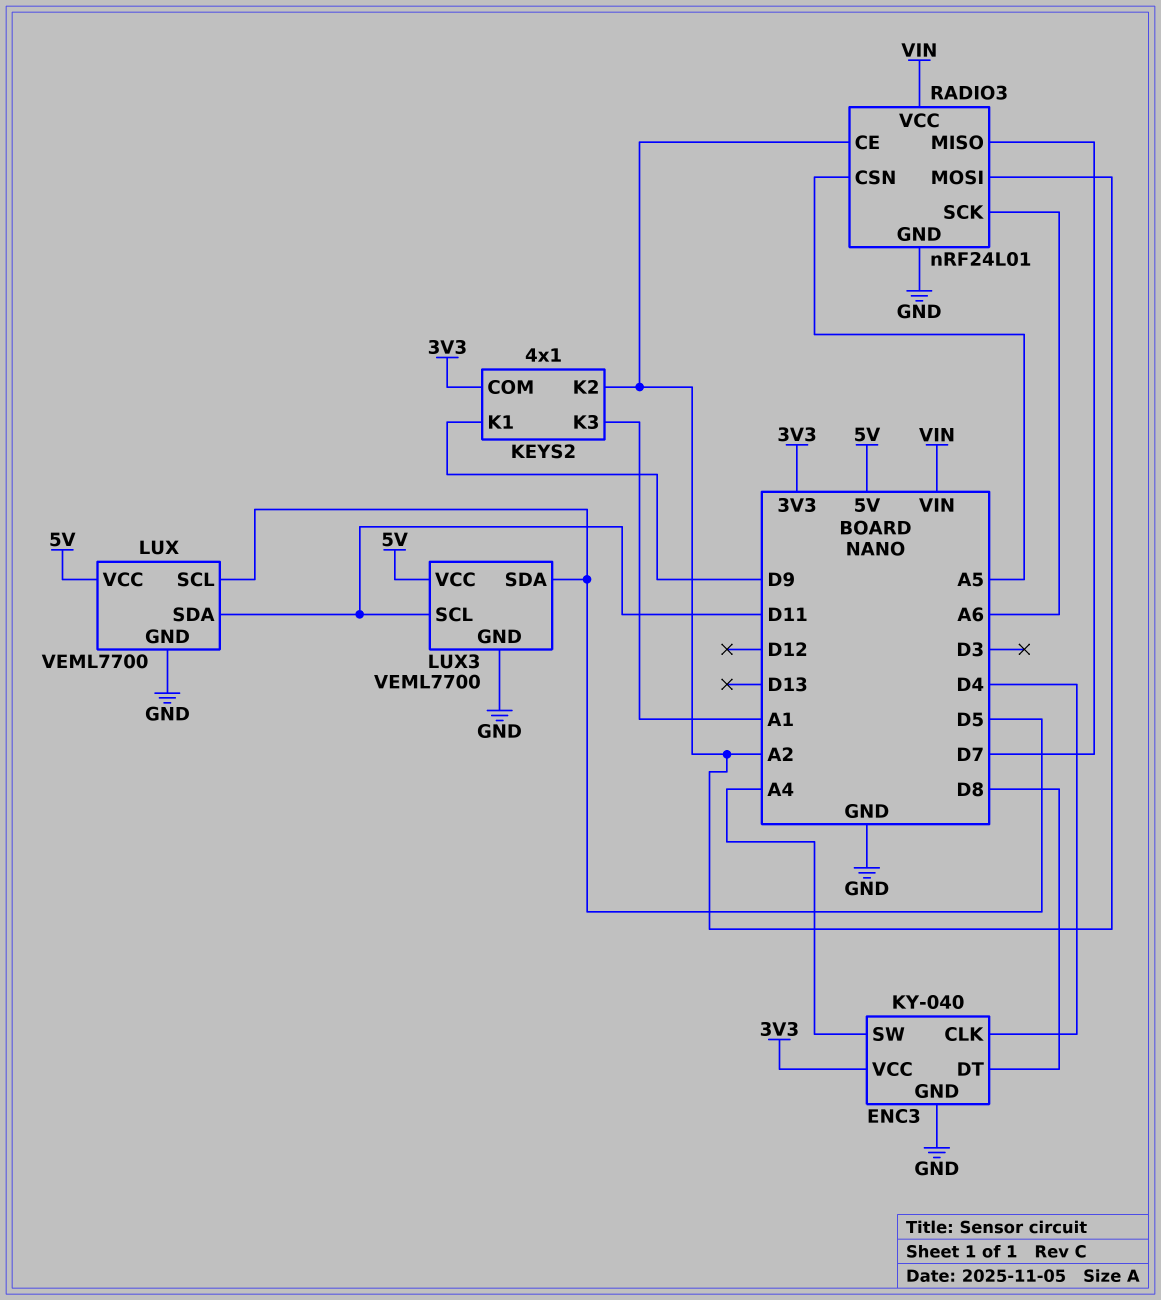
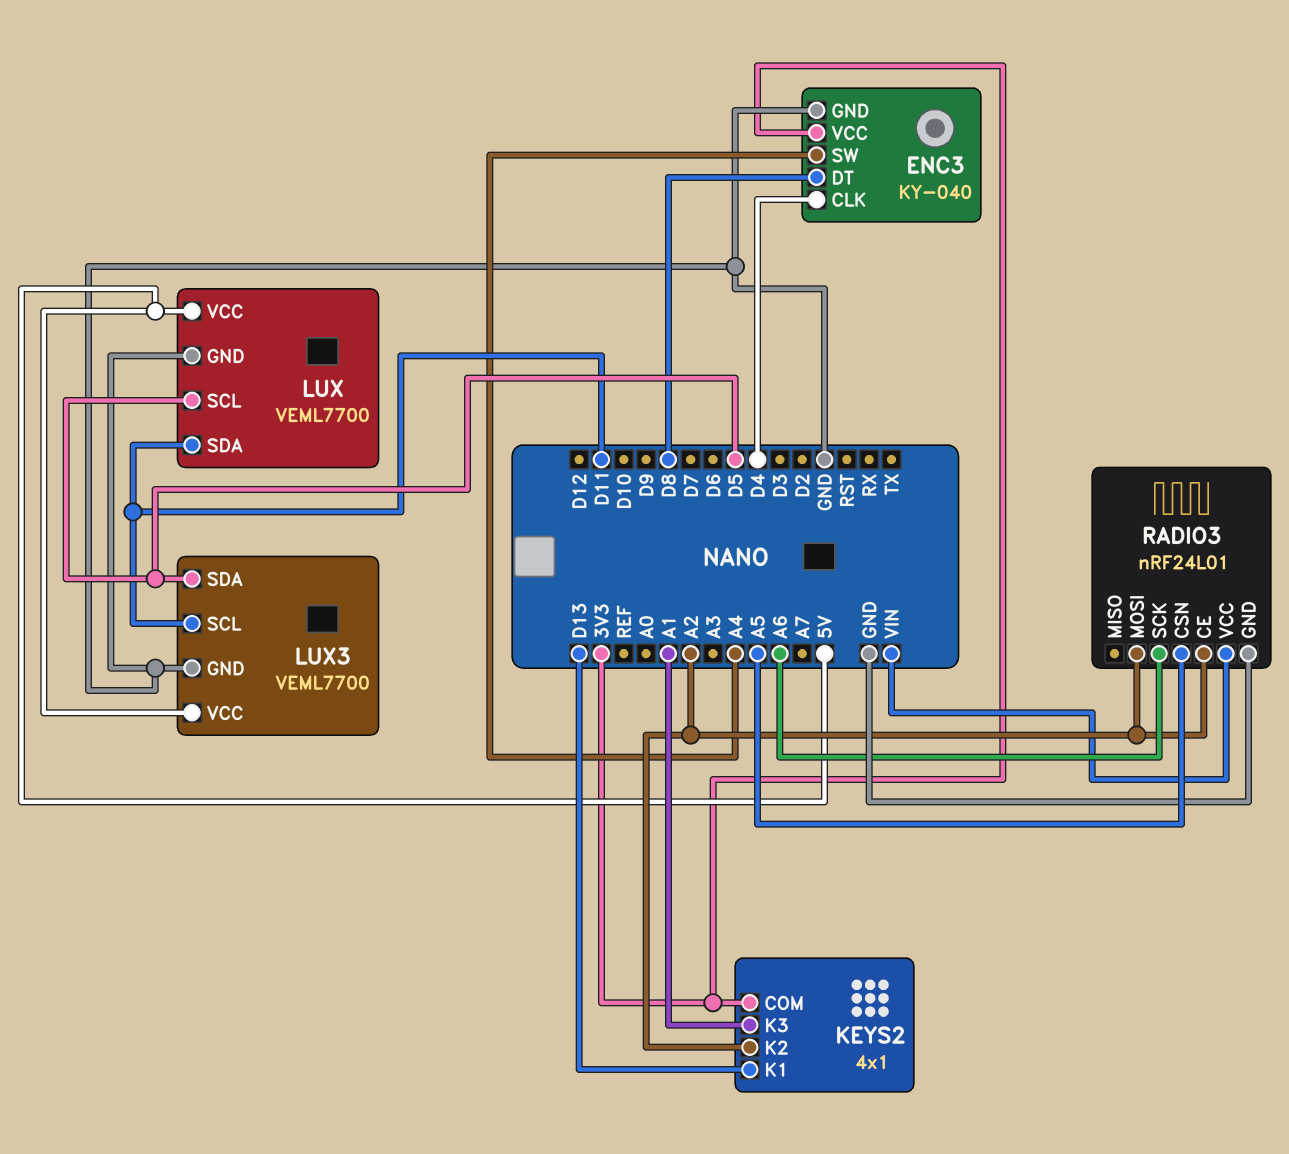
KEYS2 pin K1: D9 -> D13
RADIO3 pin MISO: D7 -> none

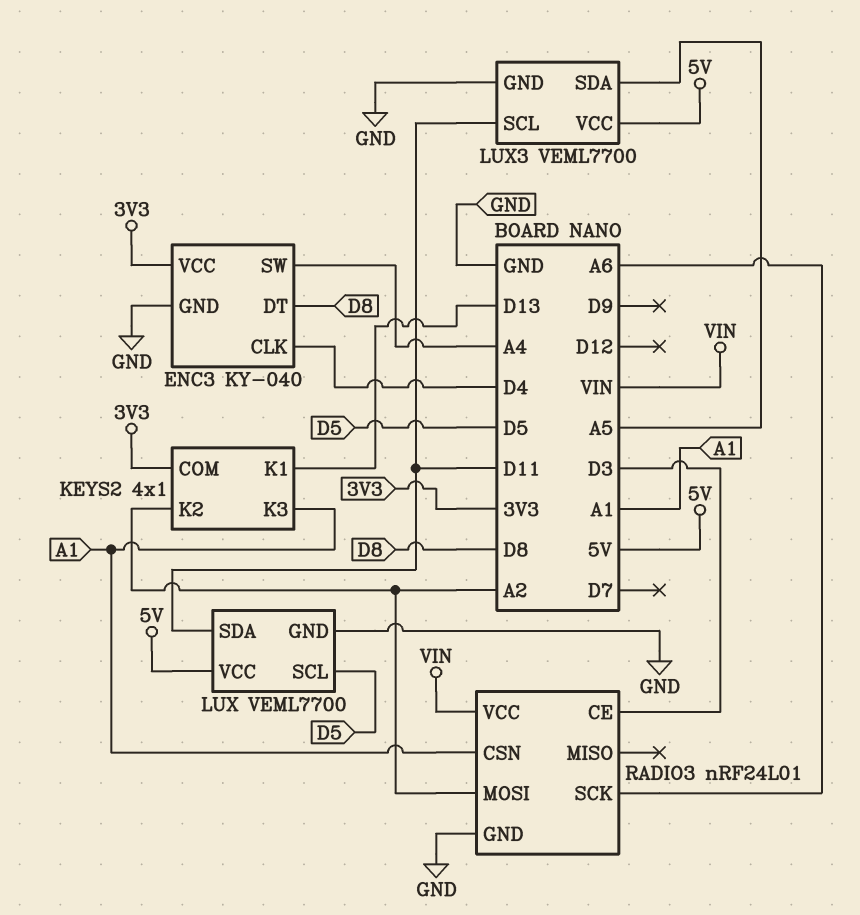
LUX3 pin SDA: D5 -> A5
RADIO3 pin CE: A2 -> D3
RADIO3 pin CSN: A5 -> A1

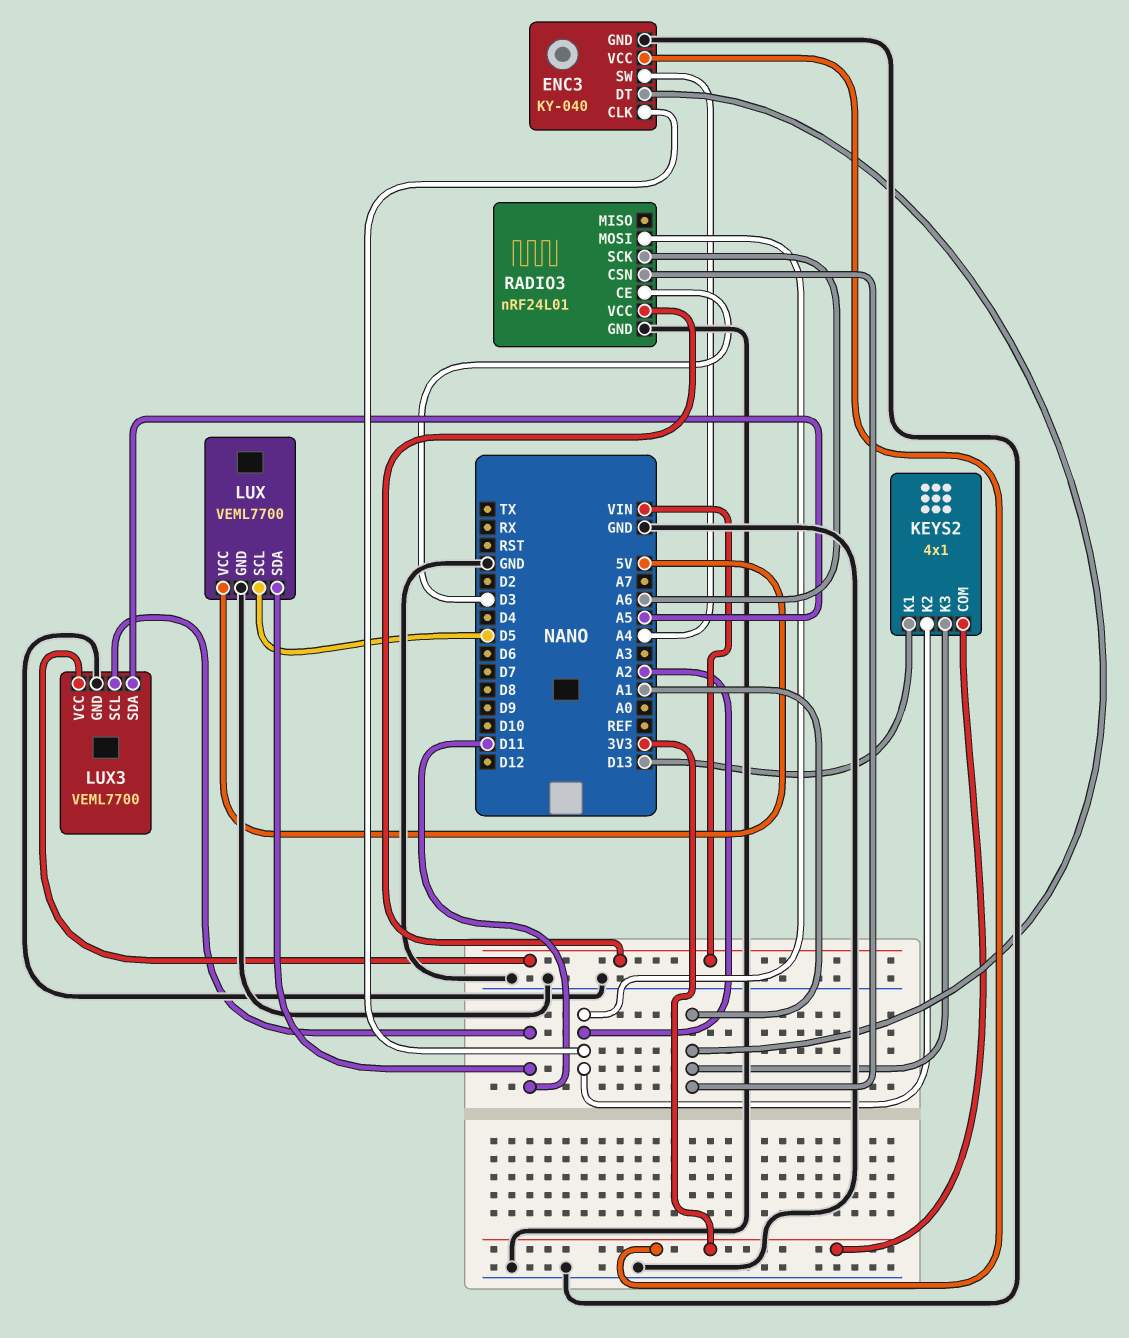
ENC3 pin CLK: D4 -> A2
ENC3 pin DT: D8 -> A1
LUX3 pin VCC: 5V -> VIN

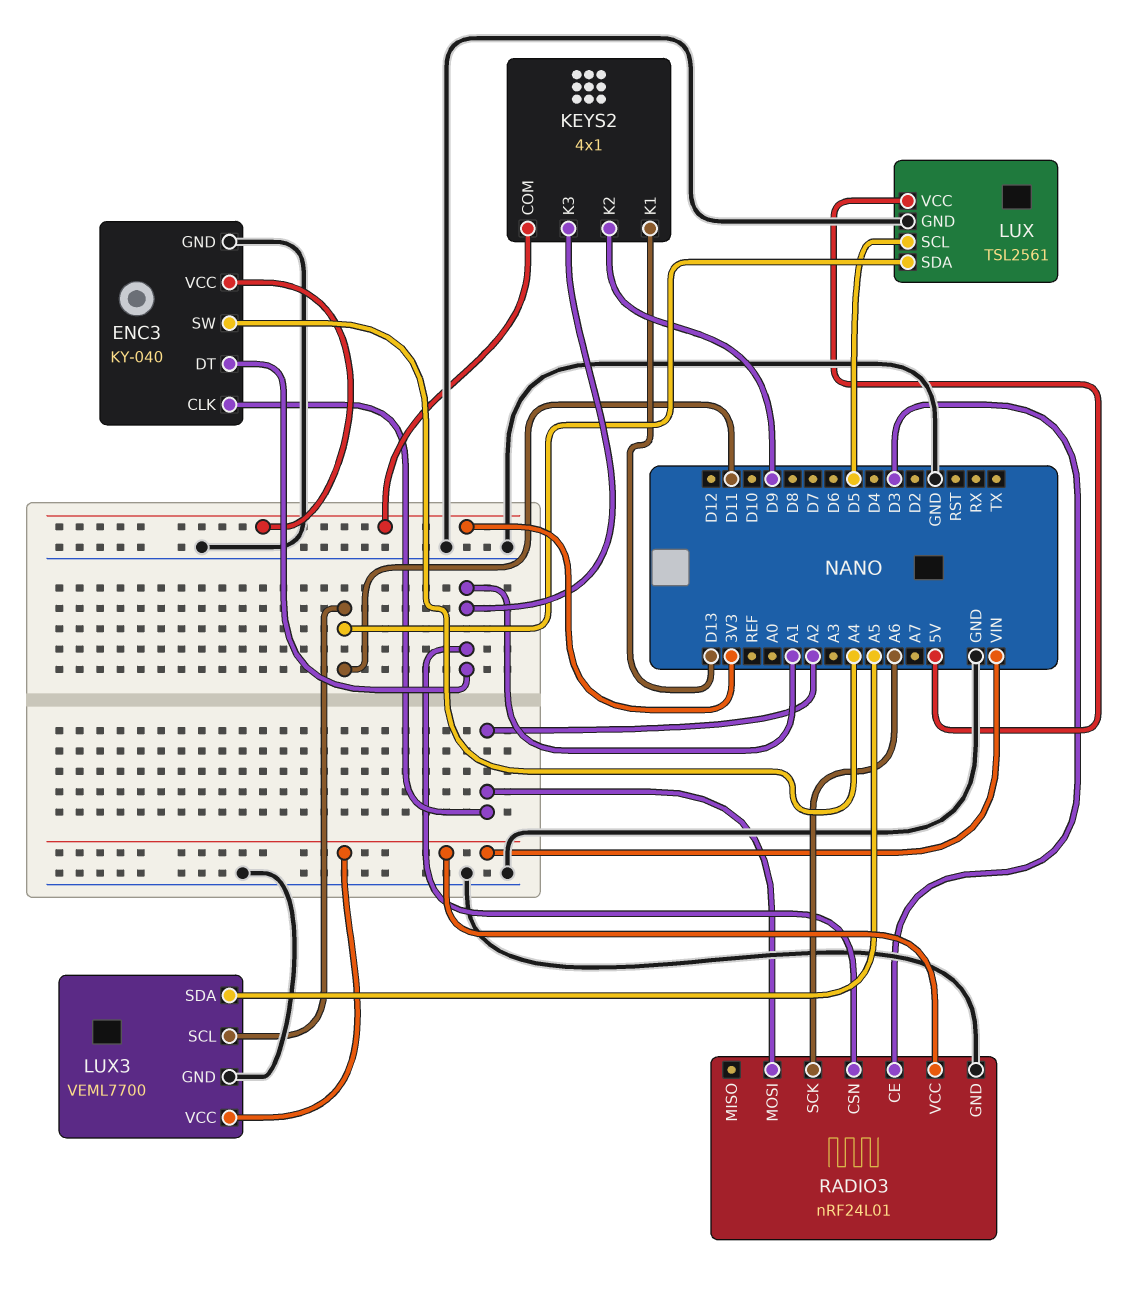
KEYS2 pin K2: A2 -> D9
LUX: VEML7700 -> TSL2561

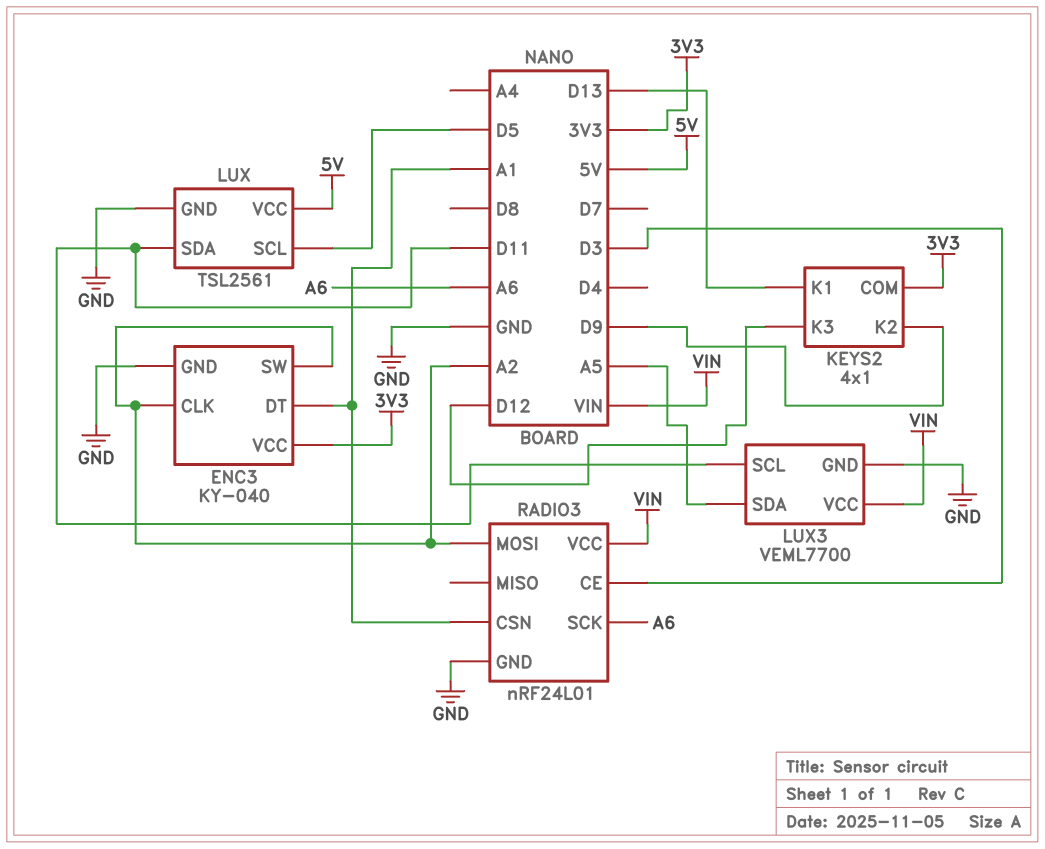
ENC3 pin SW: A4 -> A2
KEYS2 pin K3: A1 -> D12

